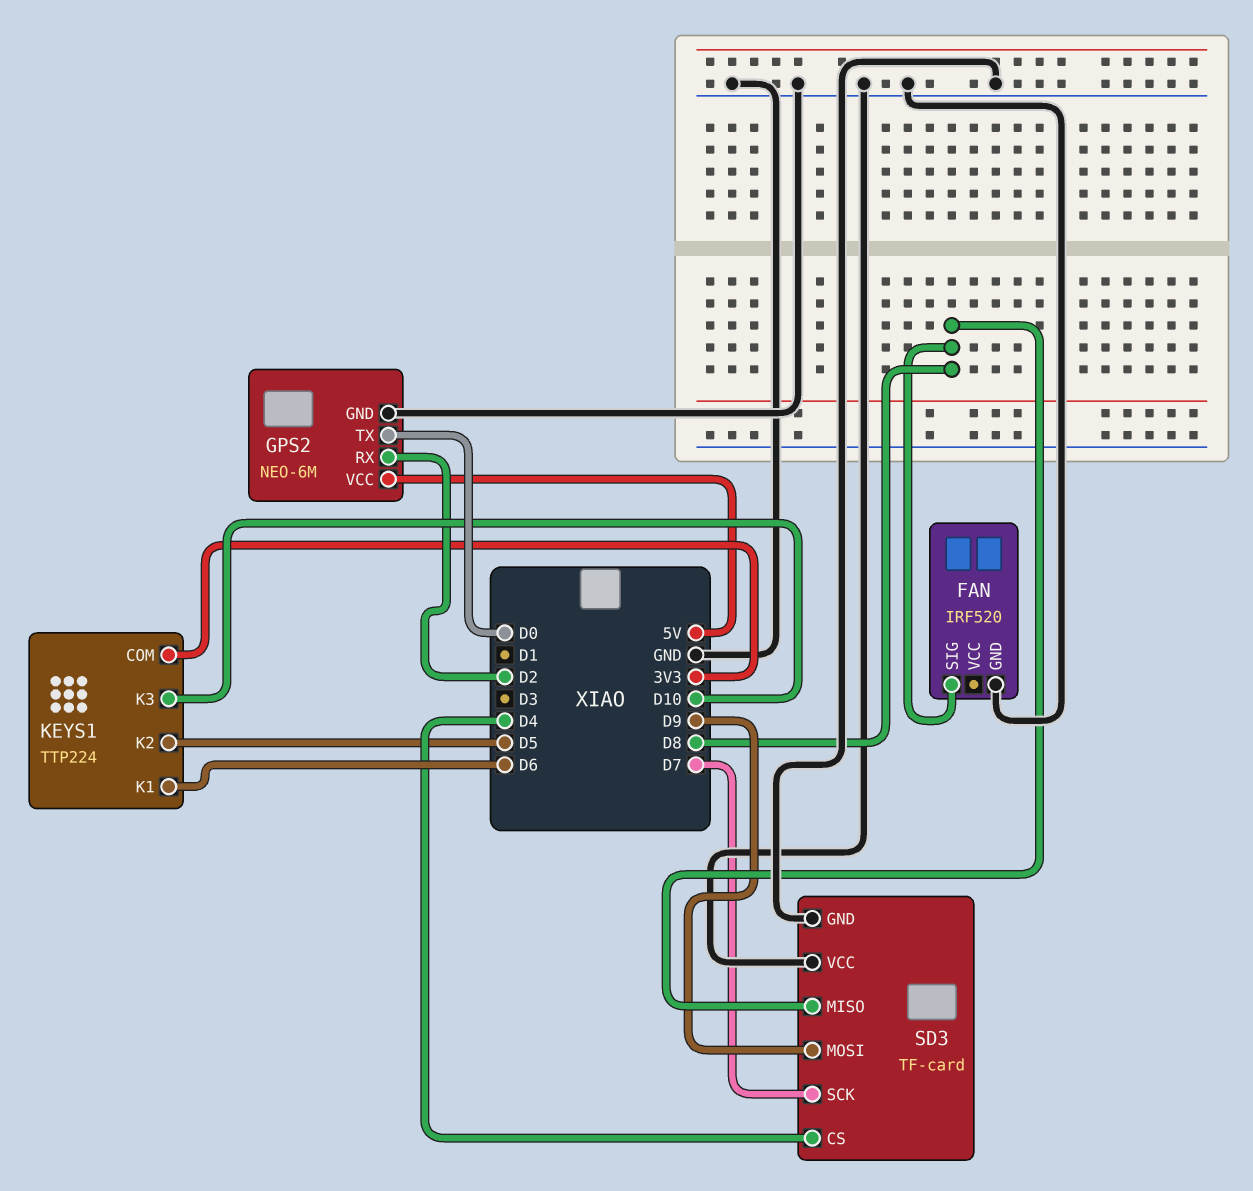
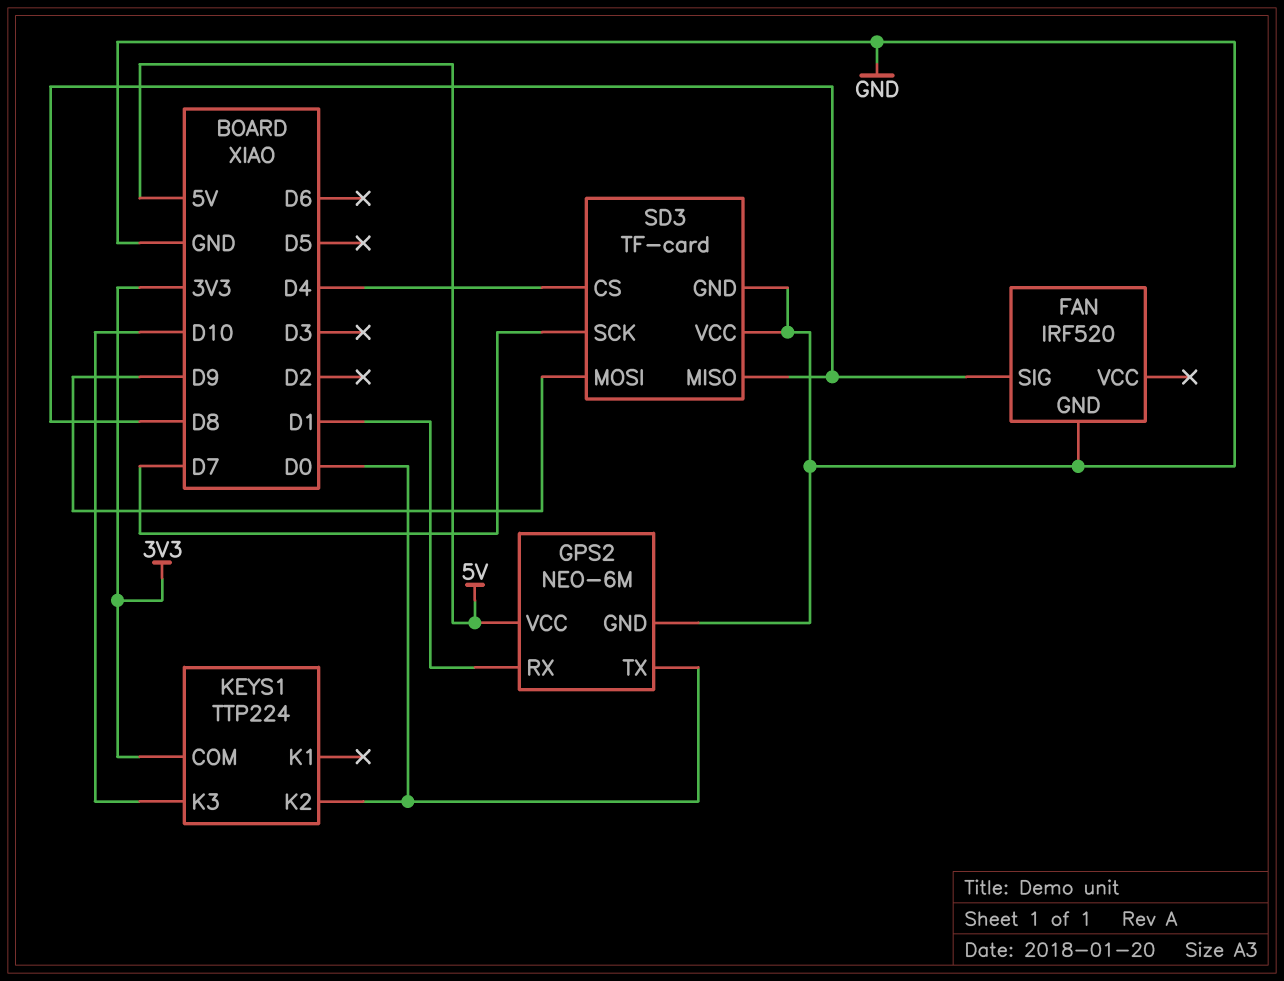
GPS2 pin RX: D2 -> D1
KEYS1 pin K1: D6 -> none
KEYS1 pin K2: D5 -> D0

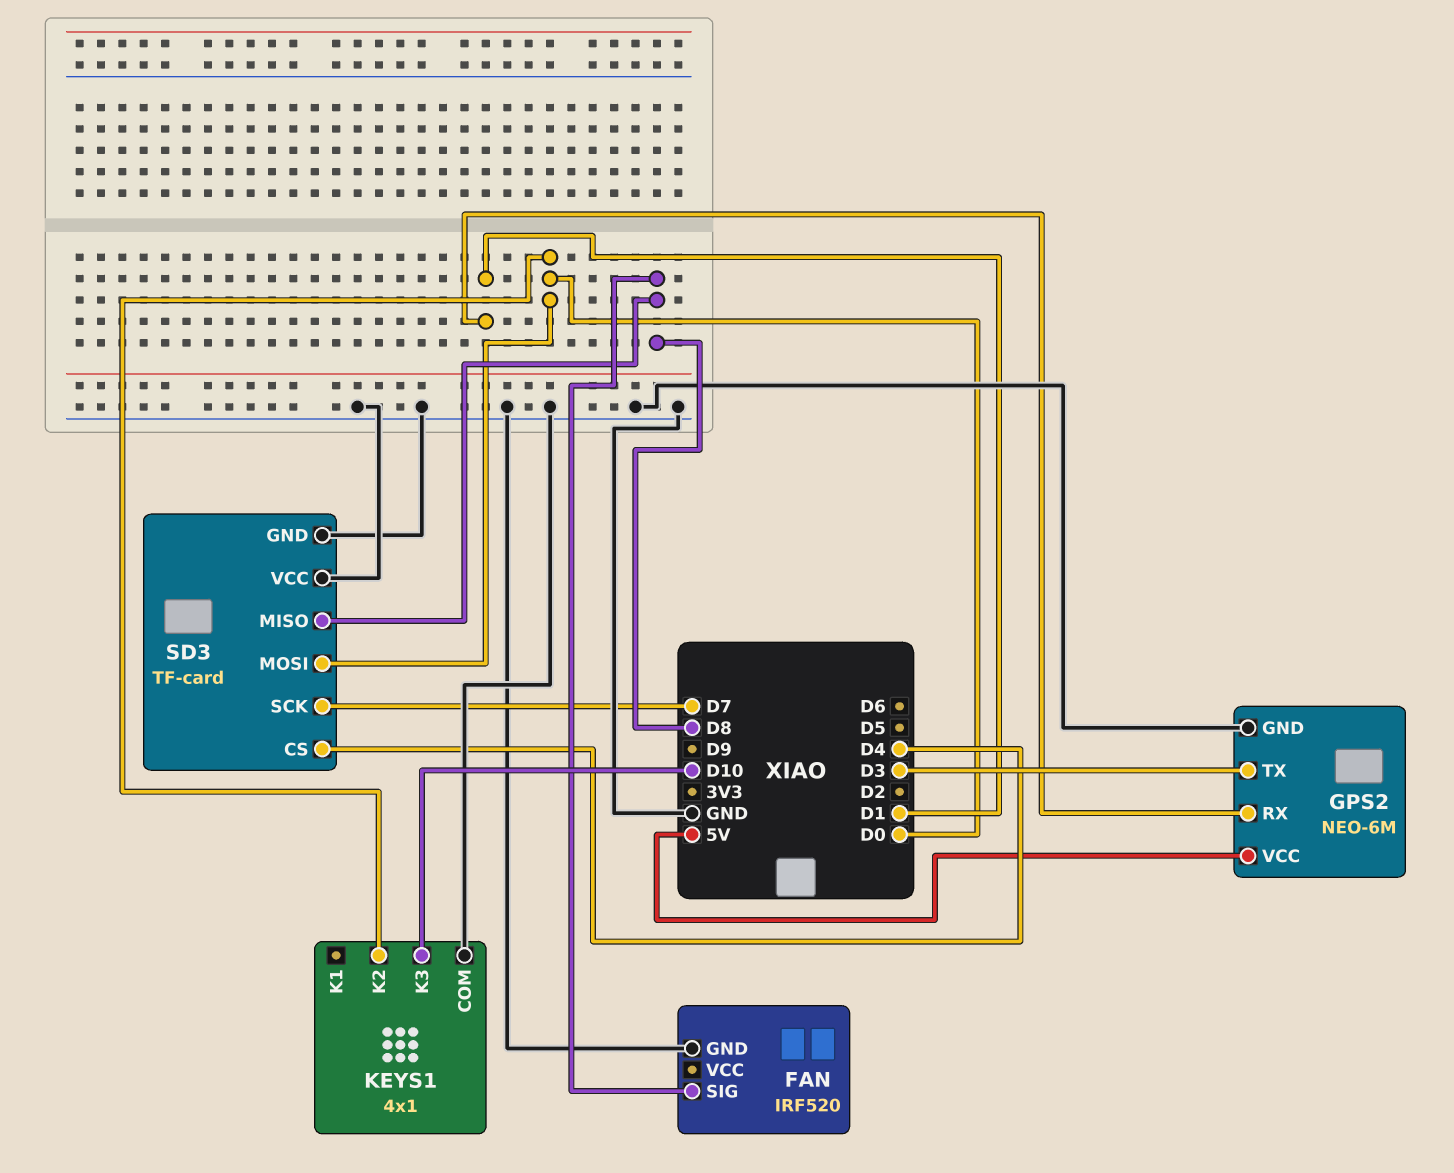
GPS2 pin TX: D0 -> D3
KEYS1: TTP224 -> 4x1
KEYS1 pin COM: 3V3 -> GND
SD3 pin MOSI: D9 -> D0

